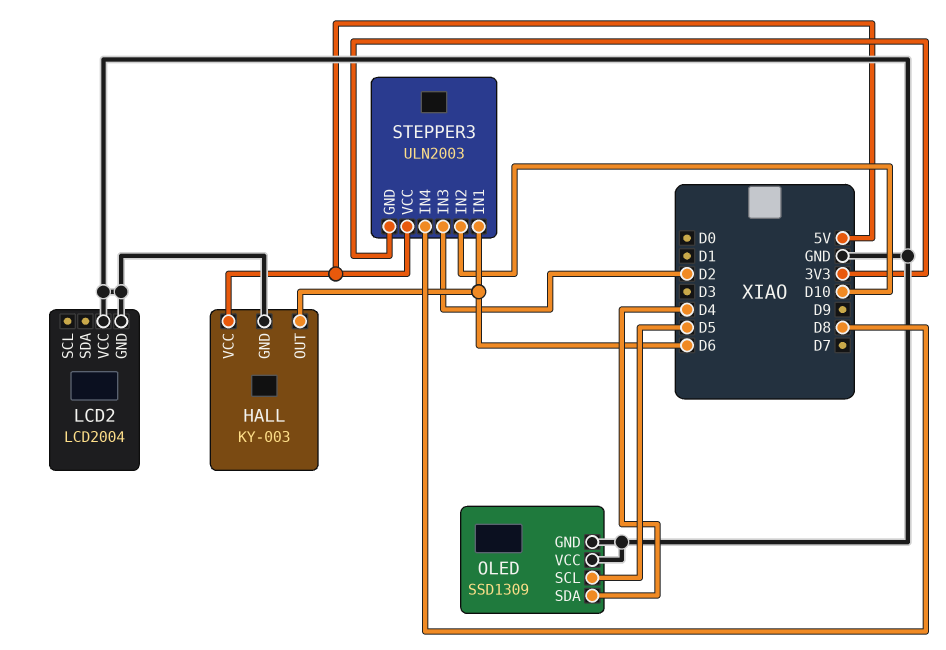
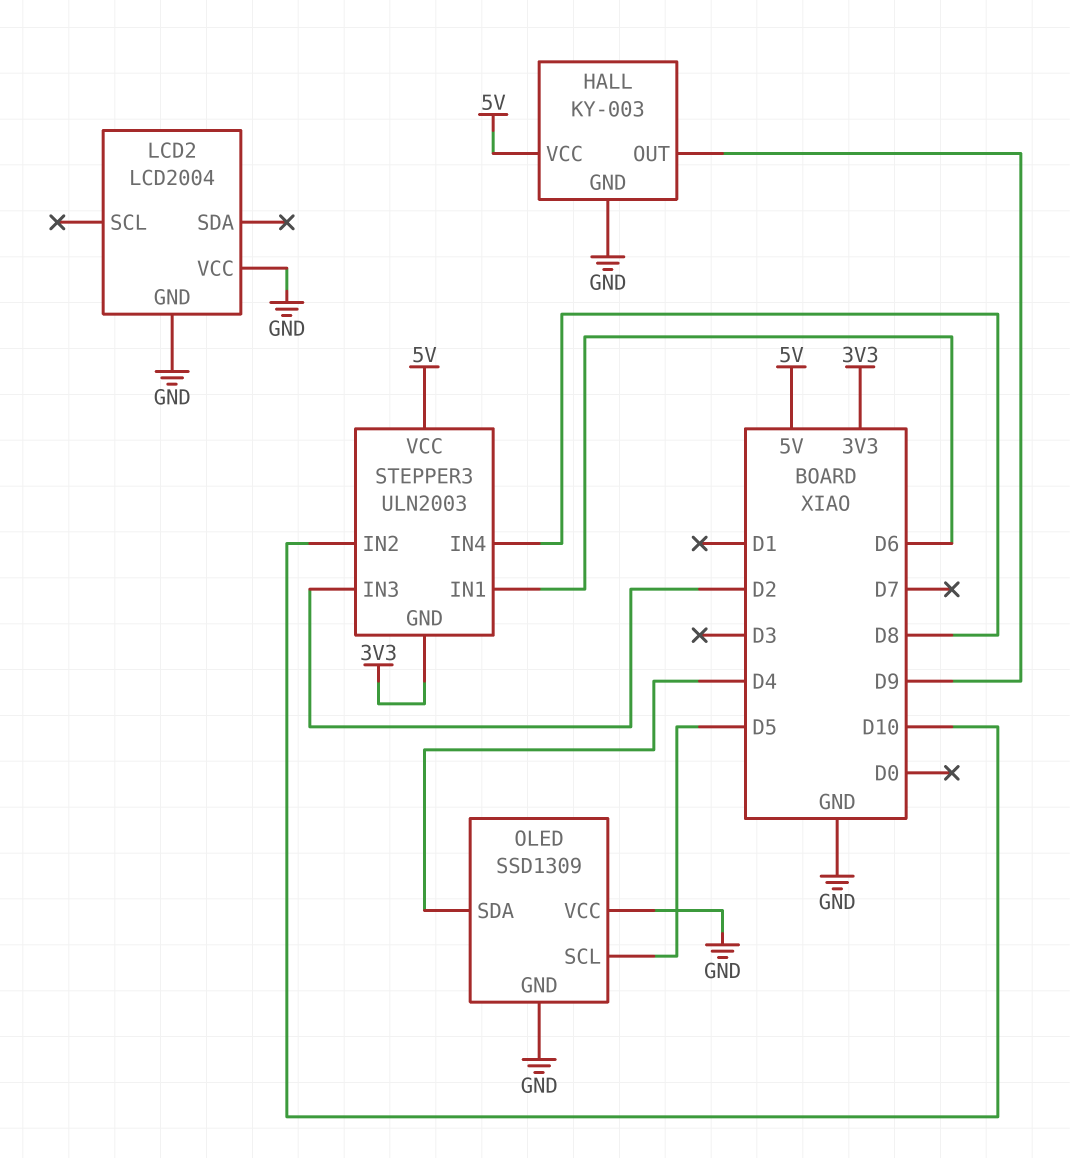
HALL pin OUT: D6 -> D9

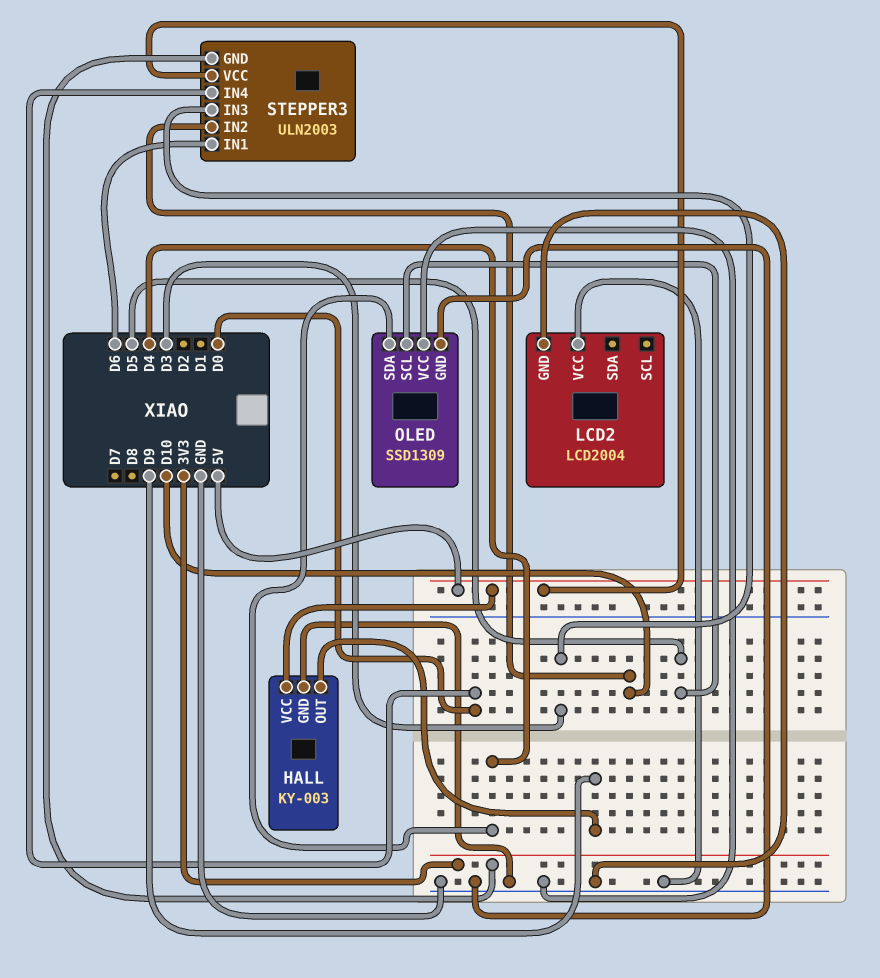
STEPPER3 pin IN3: D2 -> D3
STEPPER3 pin IN4: D8 -> D0

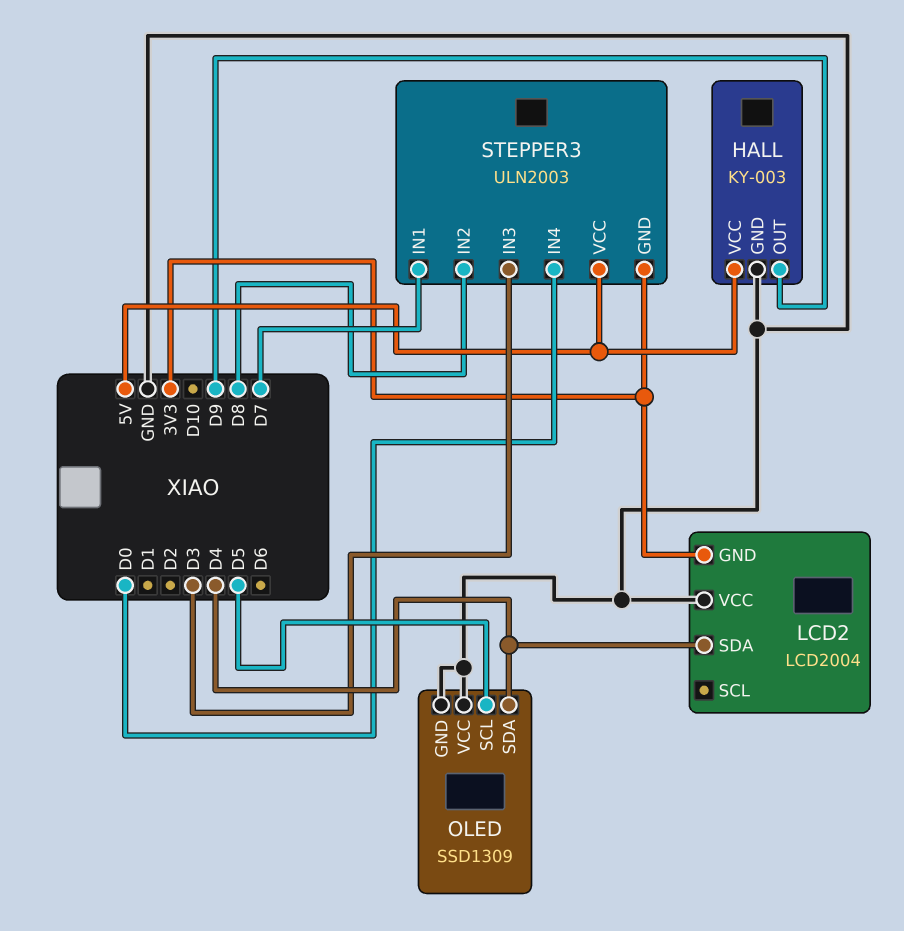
LCD2 pin GND: GND -> 3V3
LCD2 pin SDA: none -> D4
STEPPER3 pin IN1: D6 -> D7
STEPPER3 pin IN2: D10 -> D8

